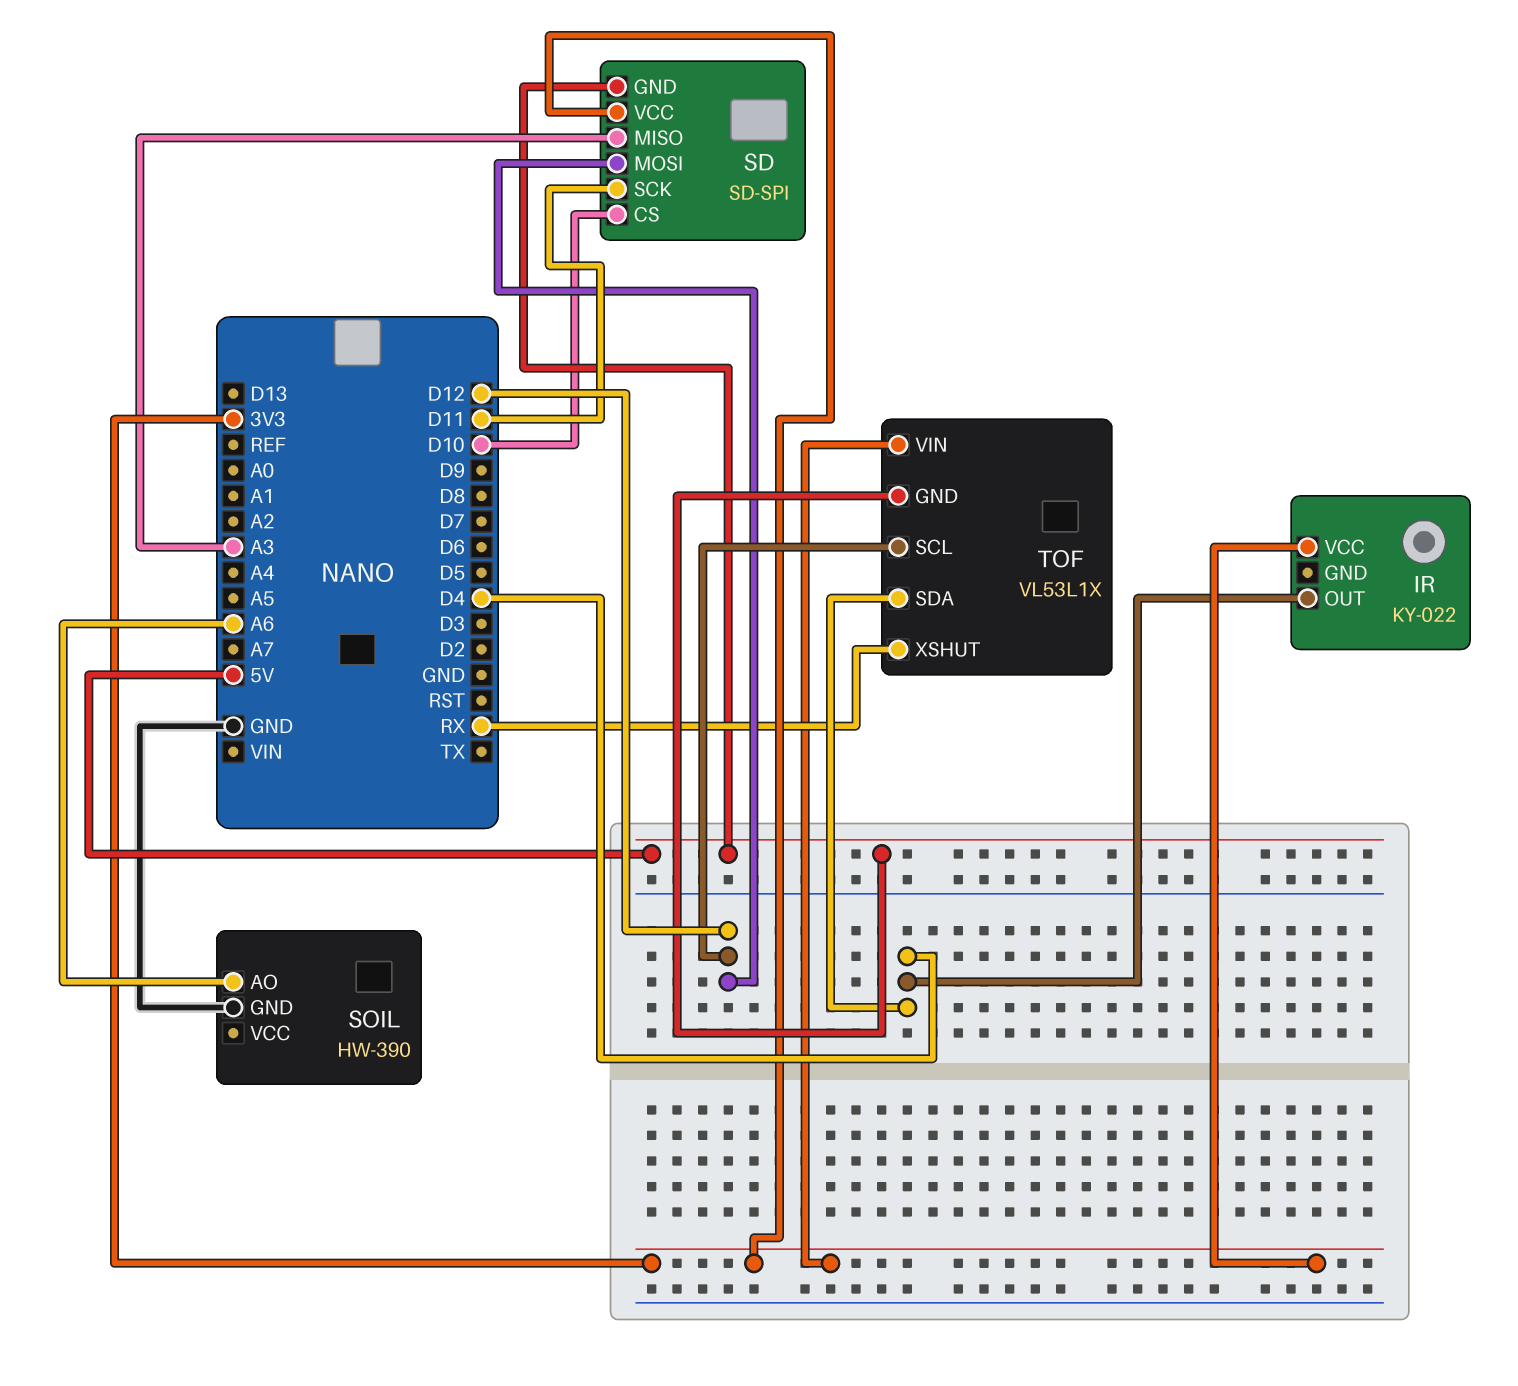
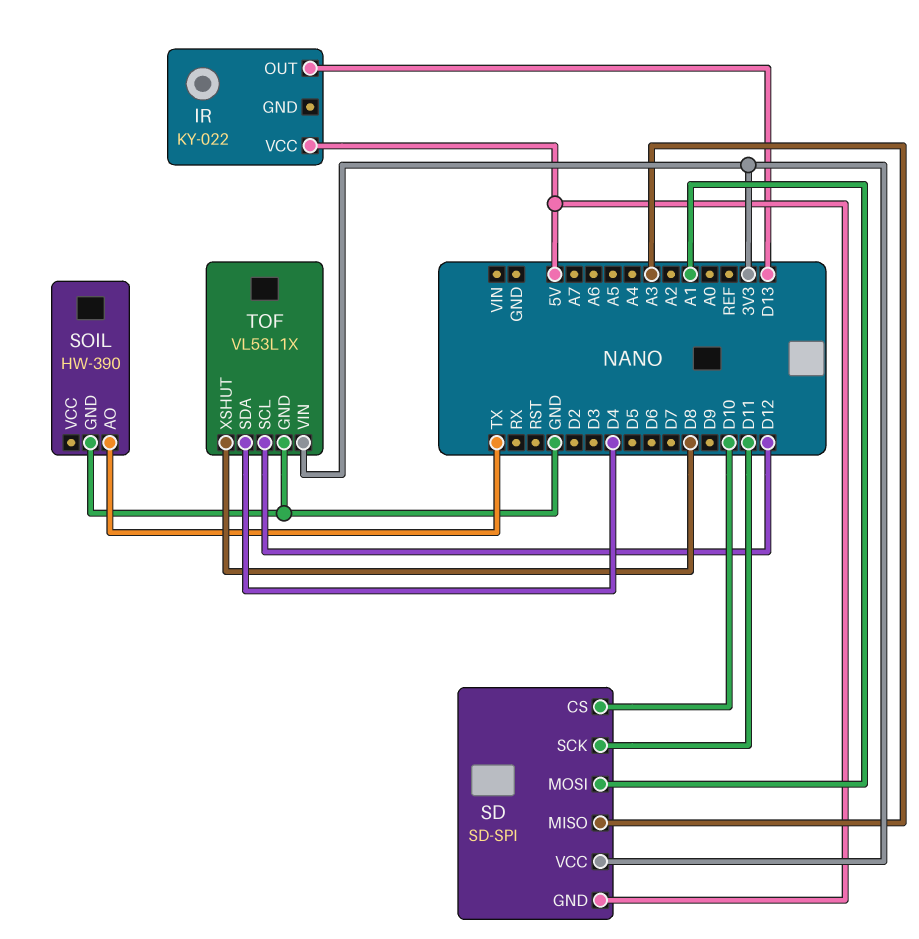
IR pin OUT: D4 -> D13
IR pin VCC: 3V3 -> 5V
SD pin MOSI: D12 -> A1
SOIL pin AO: A6 -> TX
TOF pin GND: 5V -> GND
TOF pin XSHUT: RX -> D8

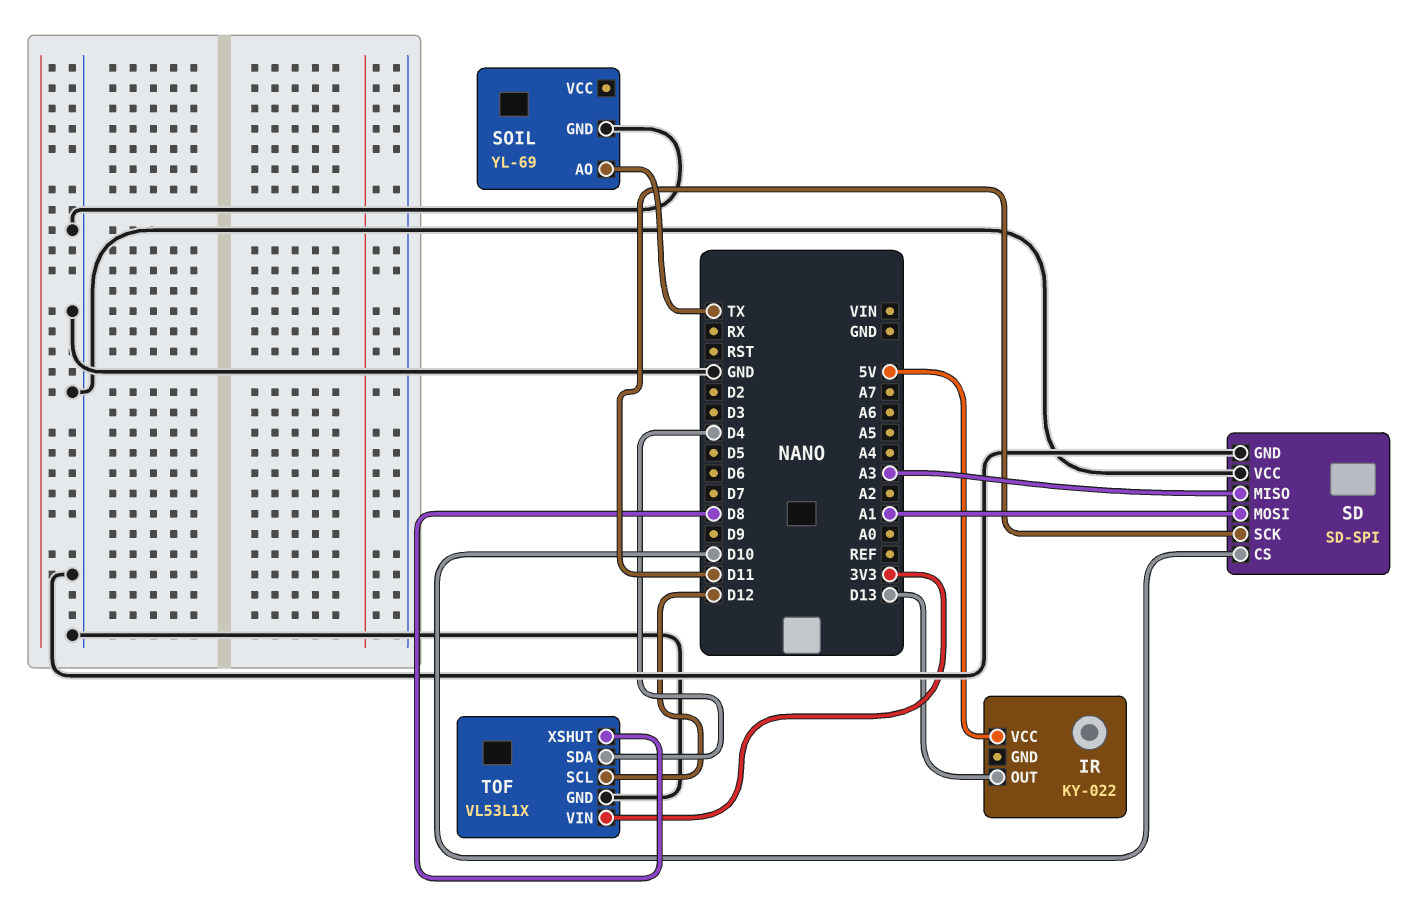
SD pin GND: 5V -> GND
SD pin VCC: 3V3 -> GND
SOIL: HW-390 -> YL-69

